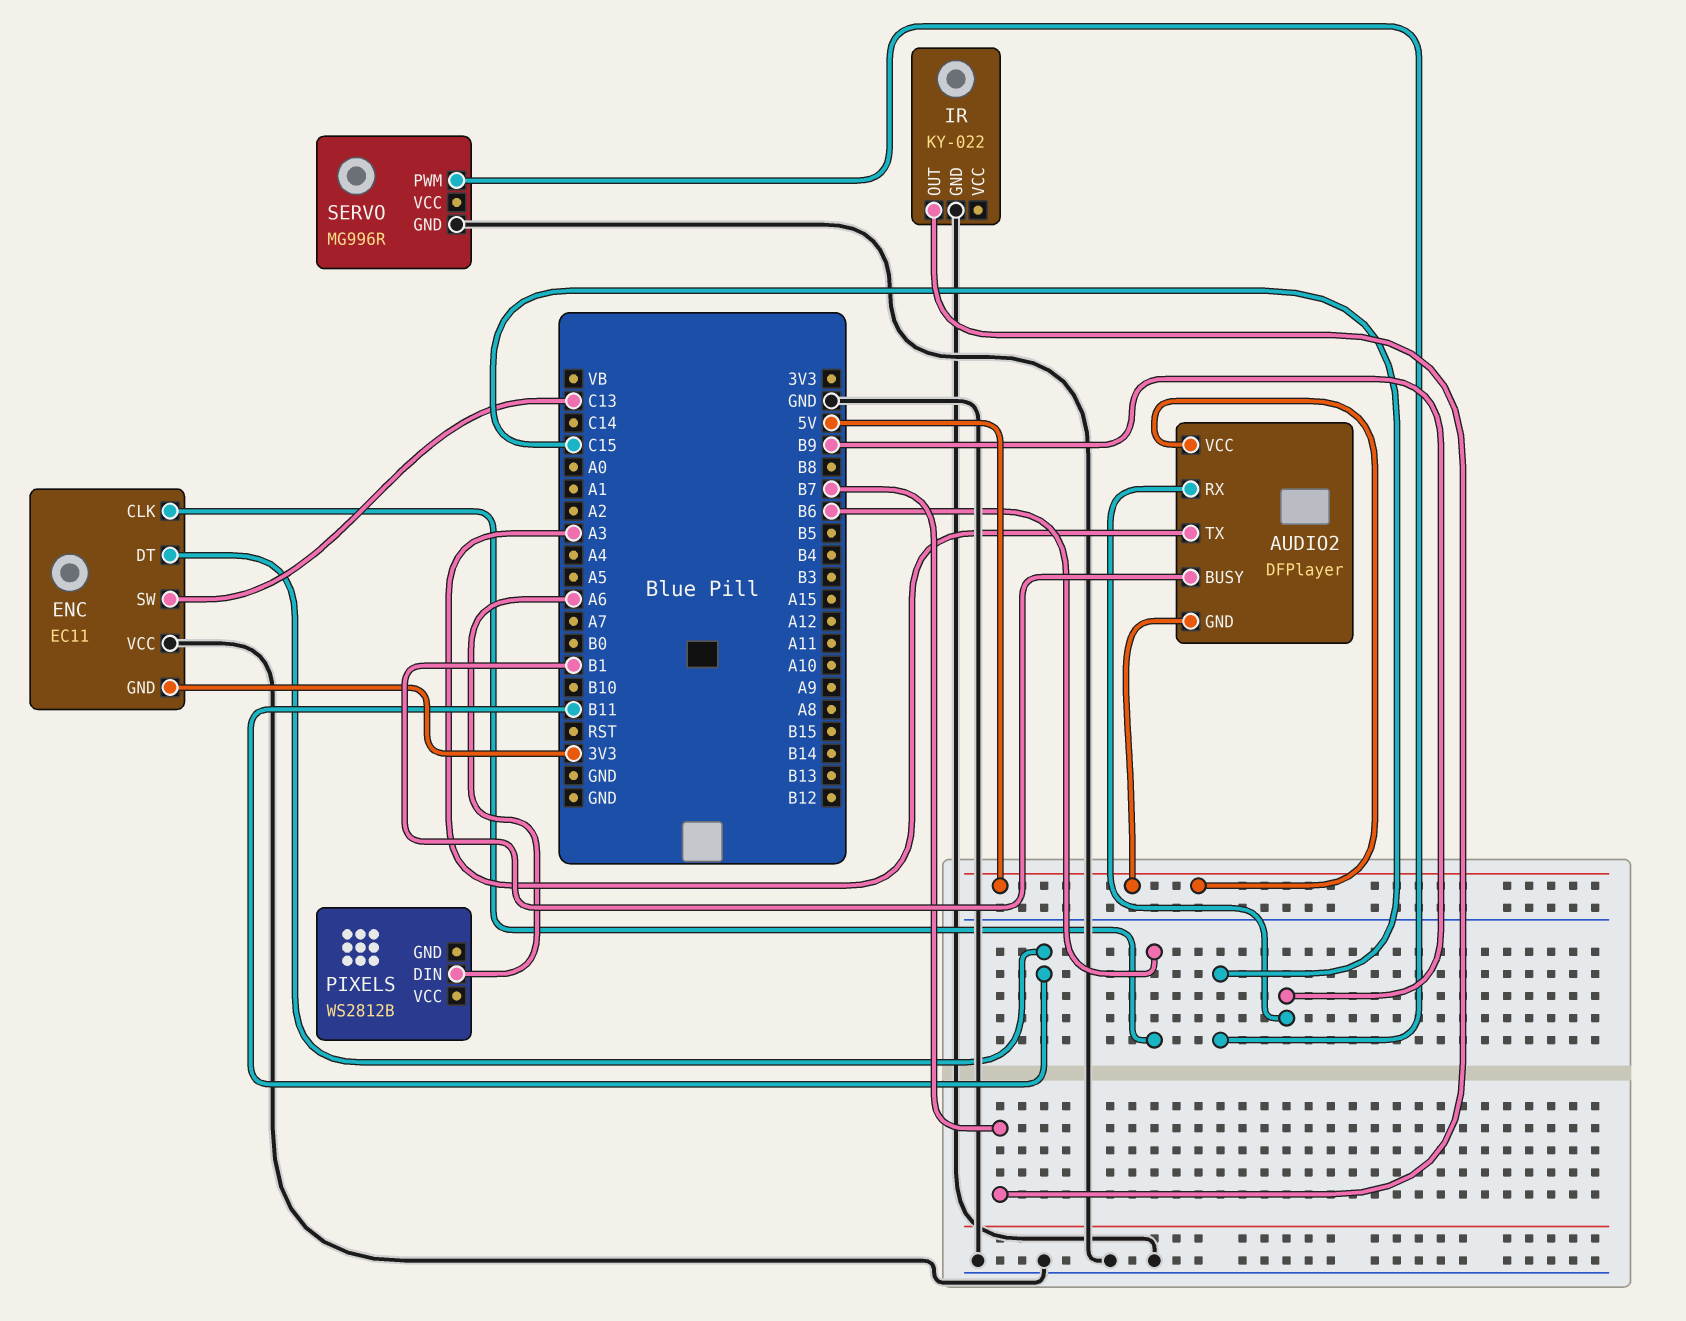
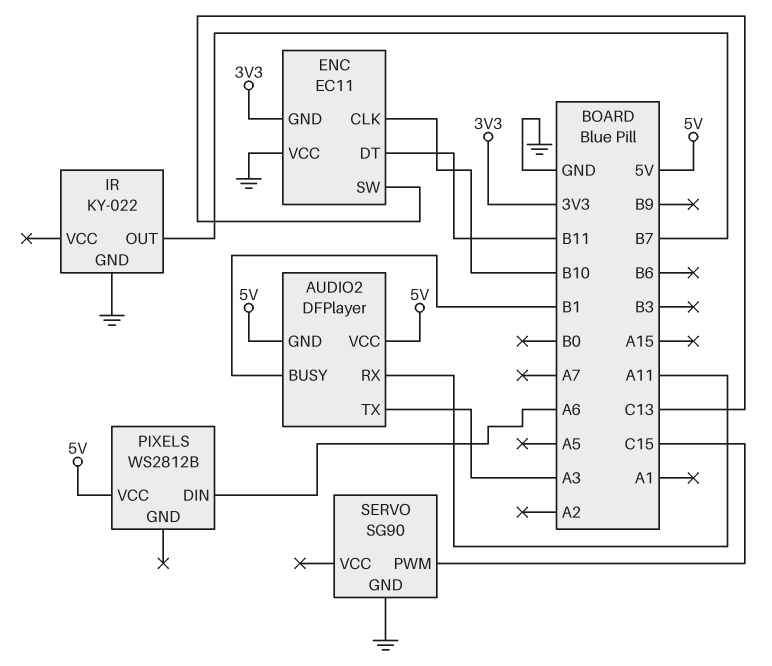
AUDIO2 pin RX: B9 -> A11
ENC pin CLK: B6 -> B10
PIXELS pin VCC: none -> 5V
SERVO: MG996R -> SG90

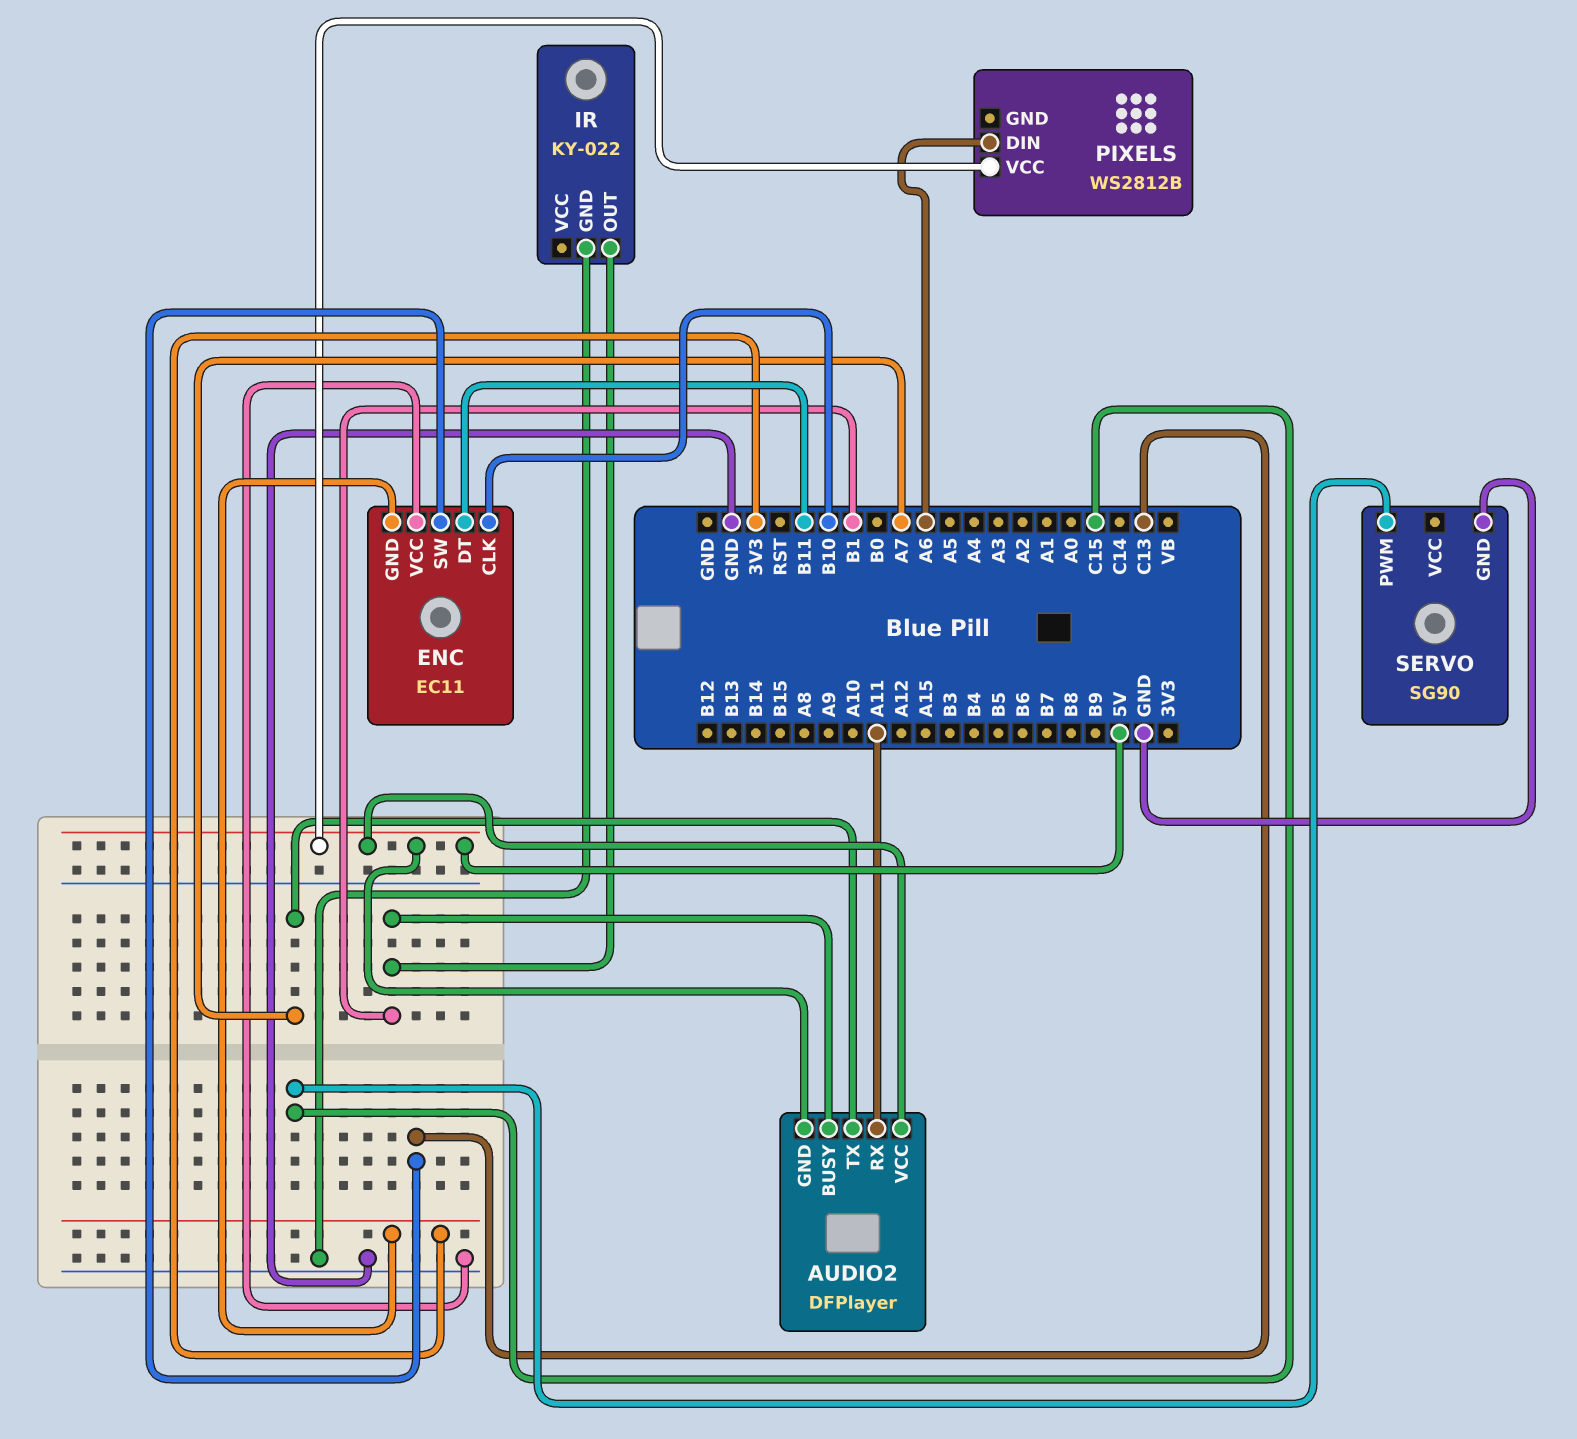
AUDIO2 pin TX: A3 -> A7
IR pin OUT: B7 -> B1

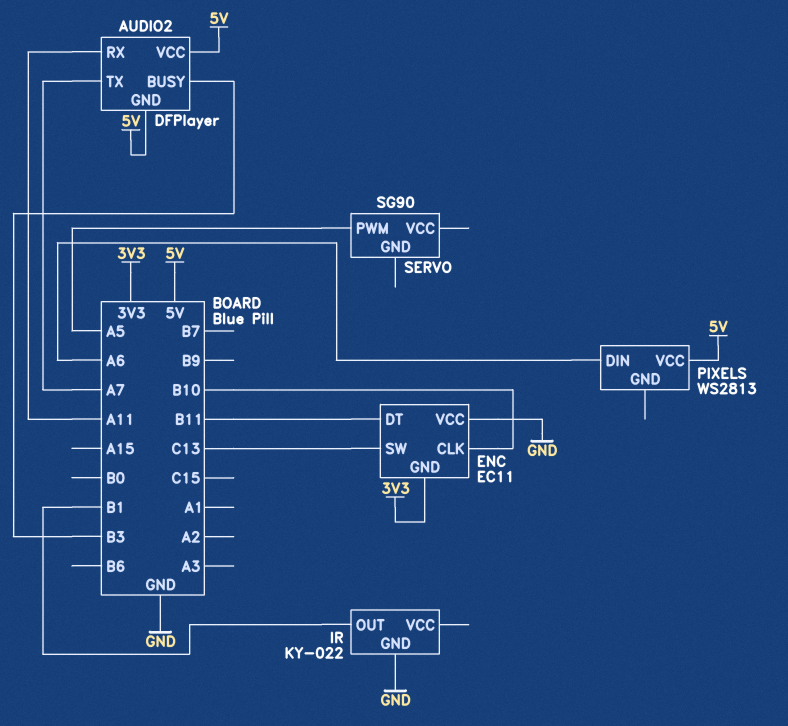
AUDIO2 pin BUSY: B1 -> B3
PIXELS: WS2812B -> WS2813
SERVO pin GND: GND -> none
SERVO pin PWM: C15 -> A5

